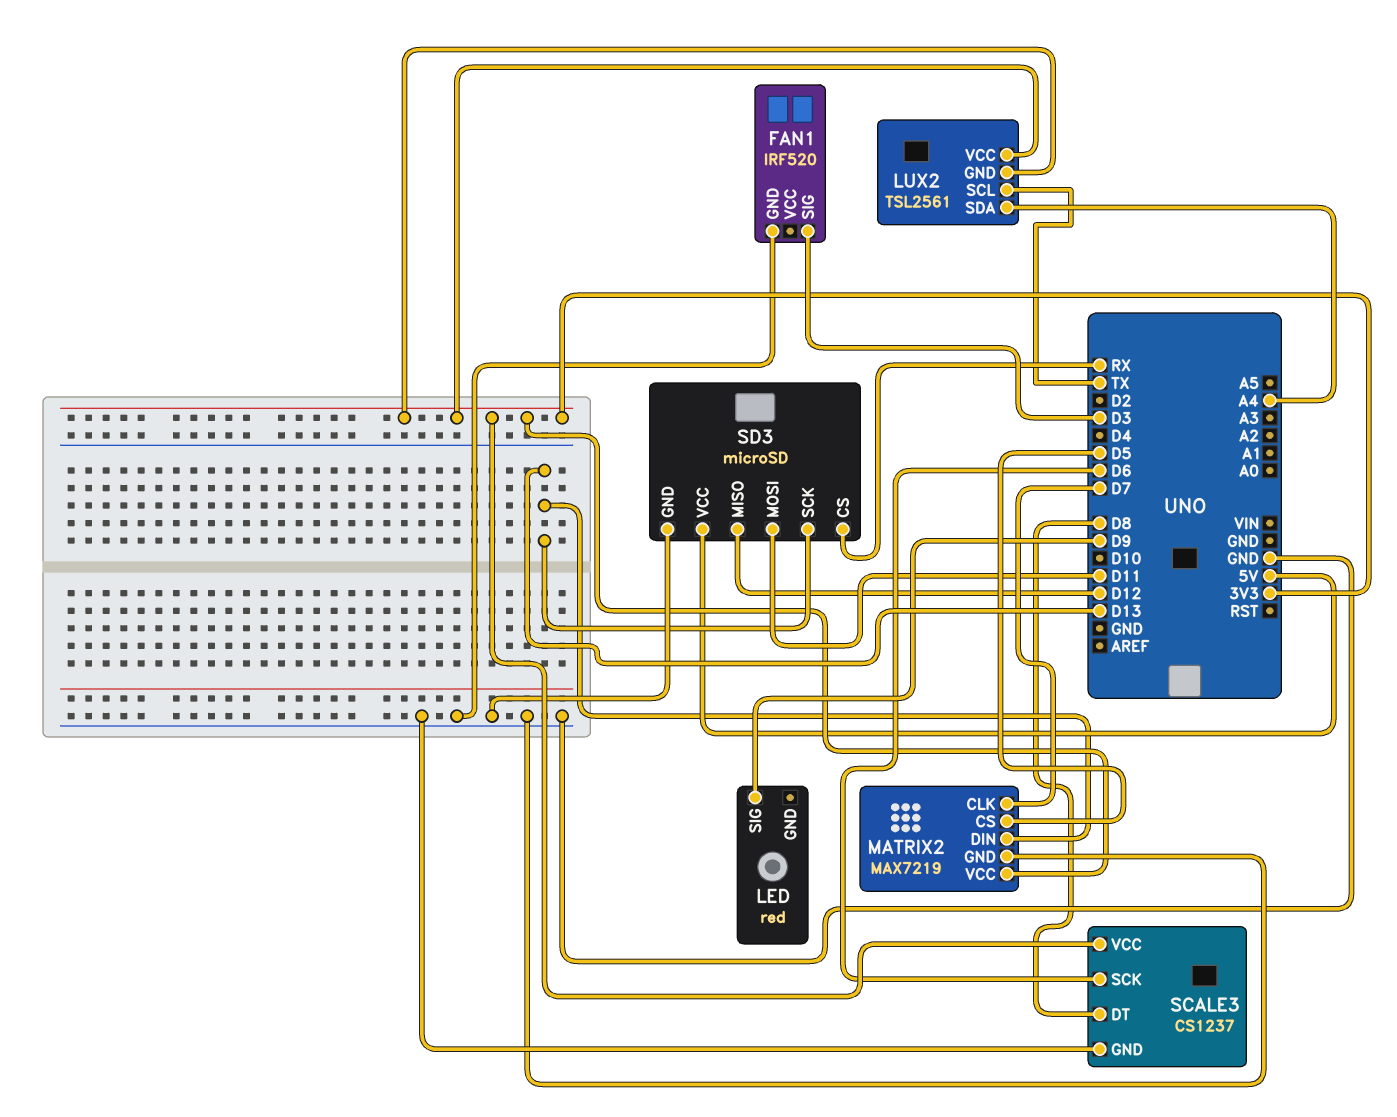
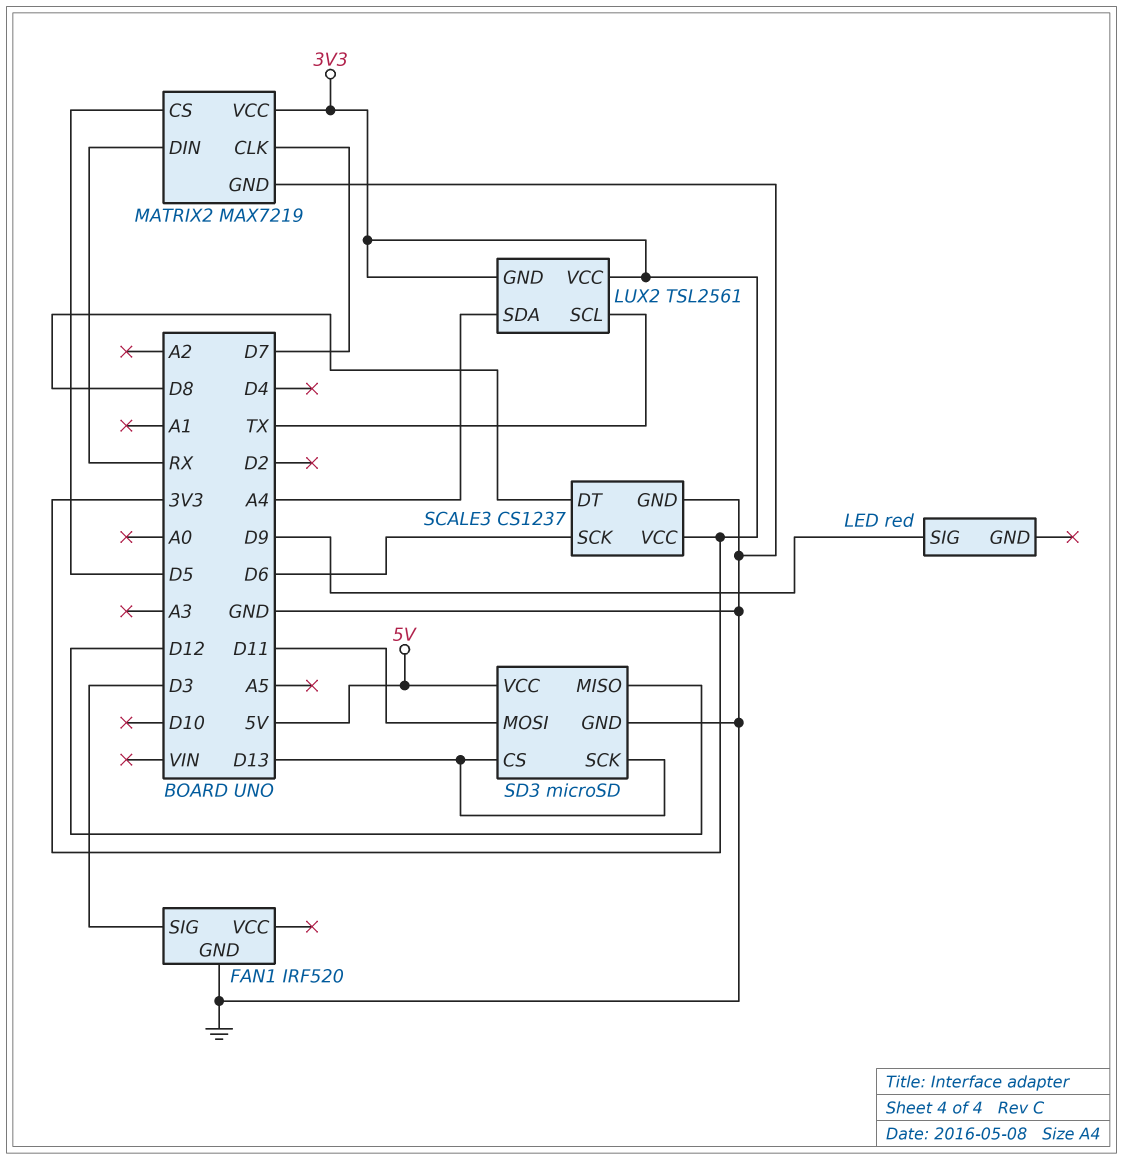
MATRIX2 pin DIN: D13 -> RX
SD3 pin CS: RX -> D13

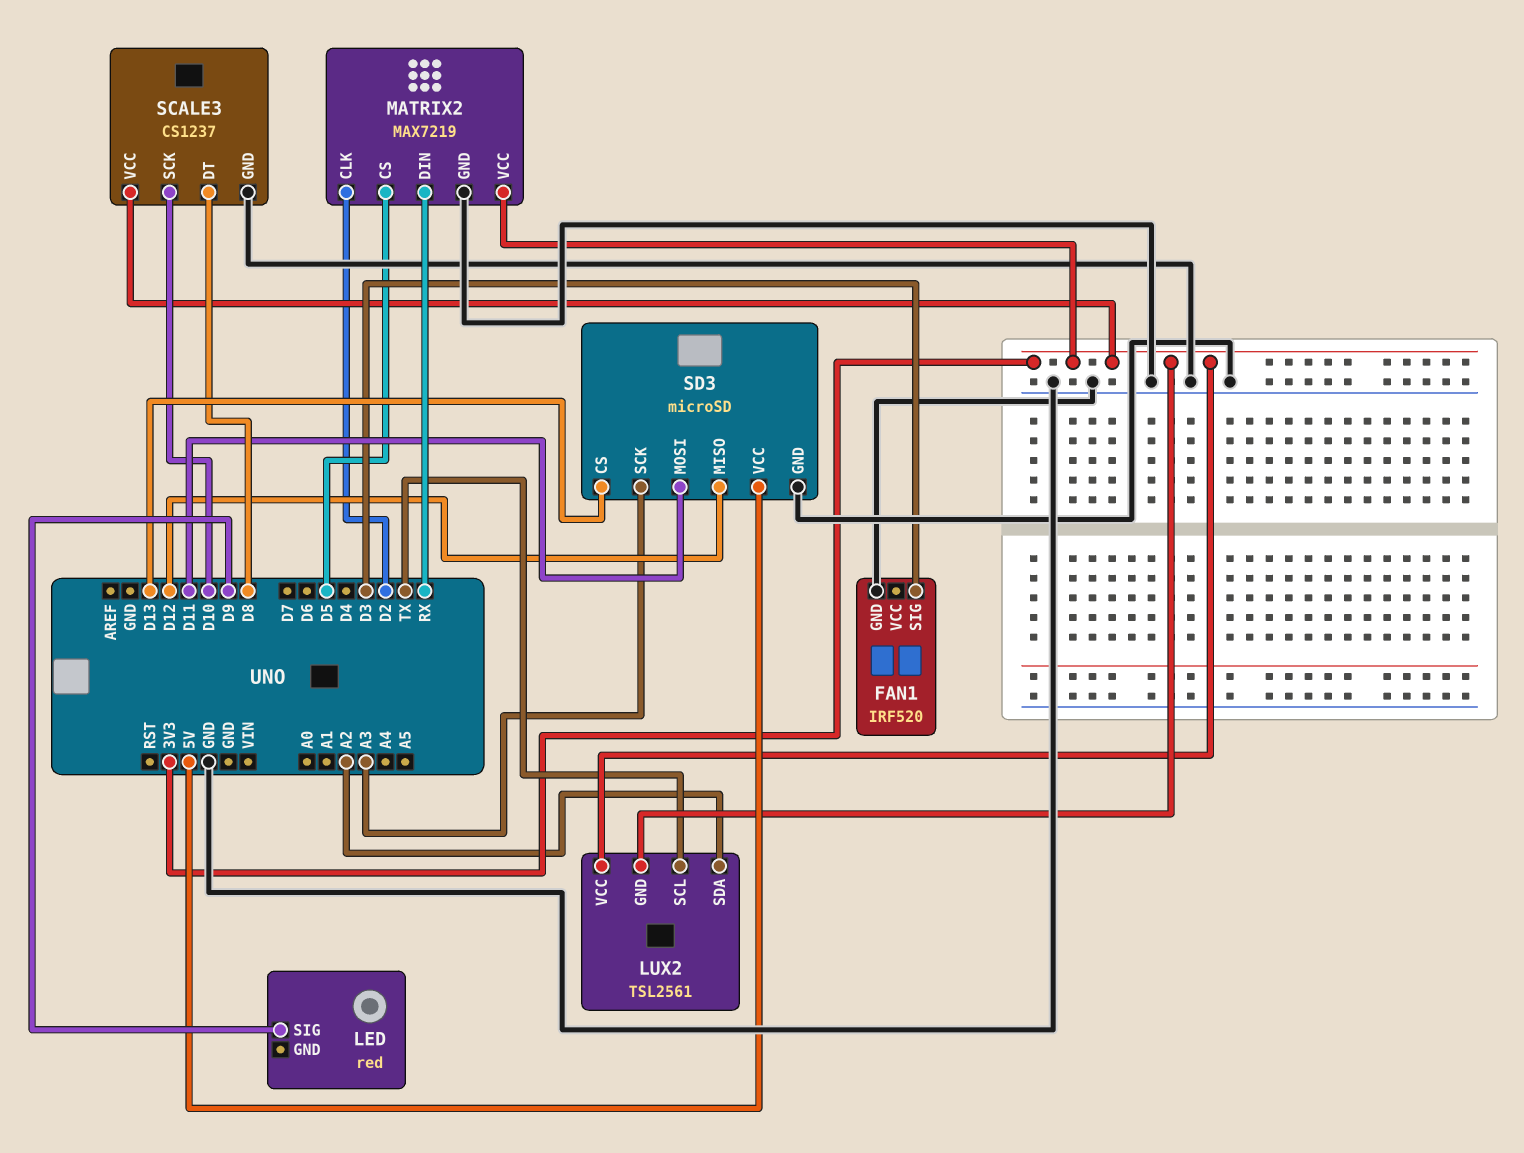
LUX2 pin SDA: A4 -> A2
MATRIX2 pin CLK: D7 -> D2
SCALE3 pin SCK: D6 -> D10
SD3 pin SCK: D13 -> A3

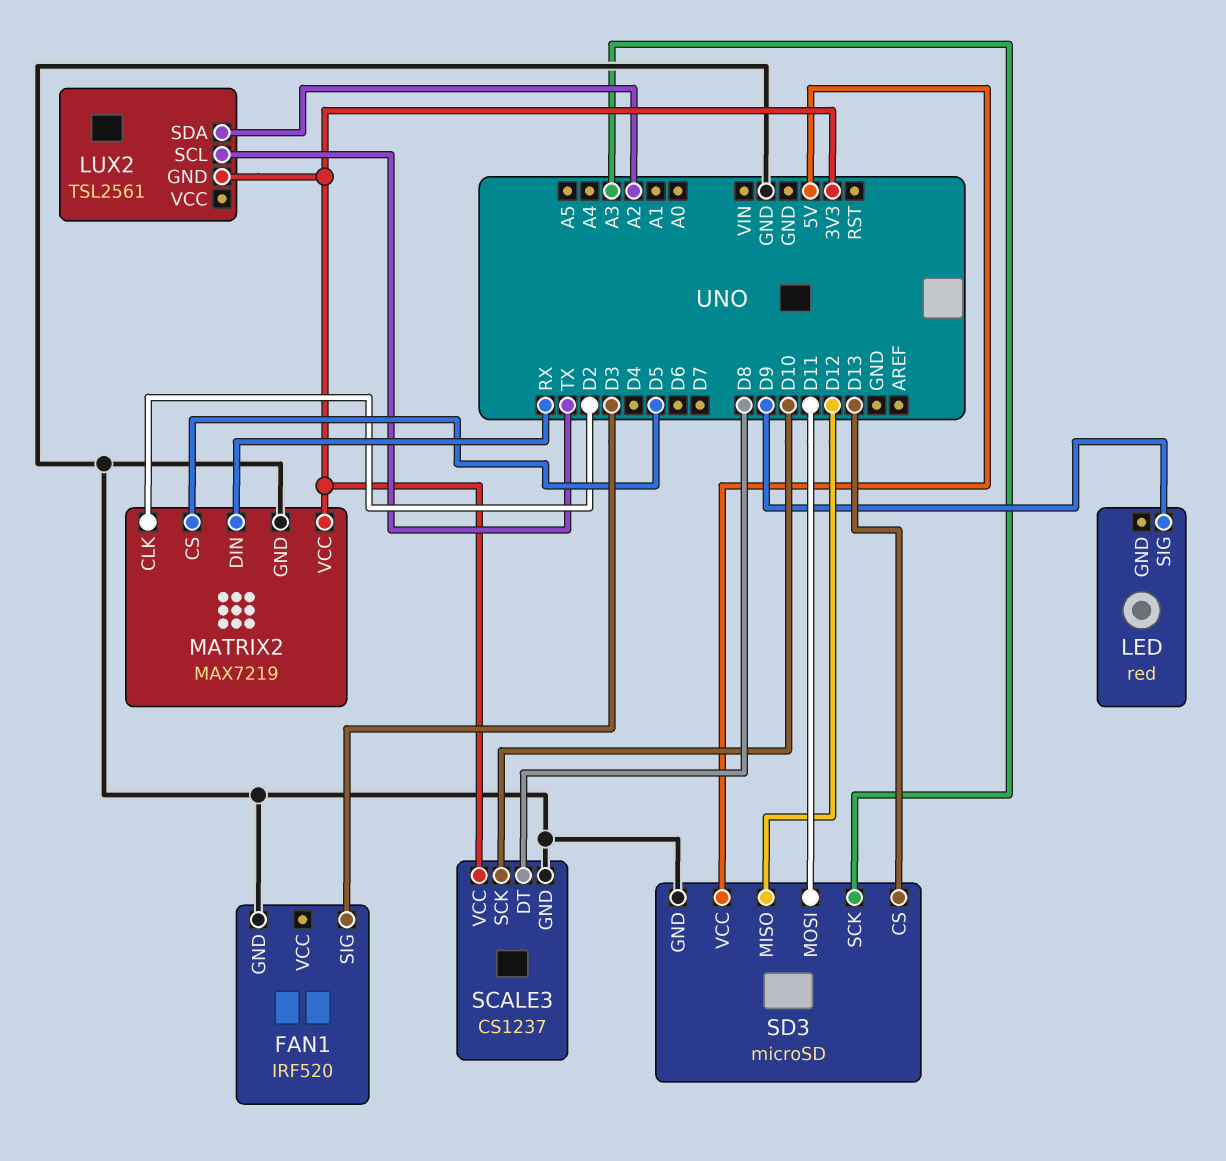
LUX2 pin VCC: 3V3 -> none

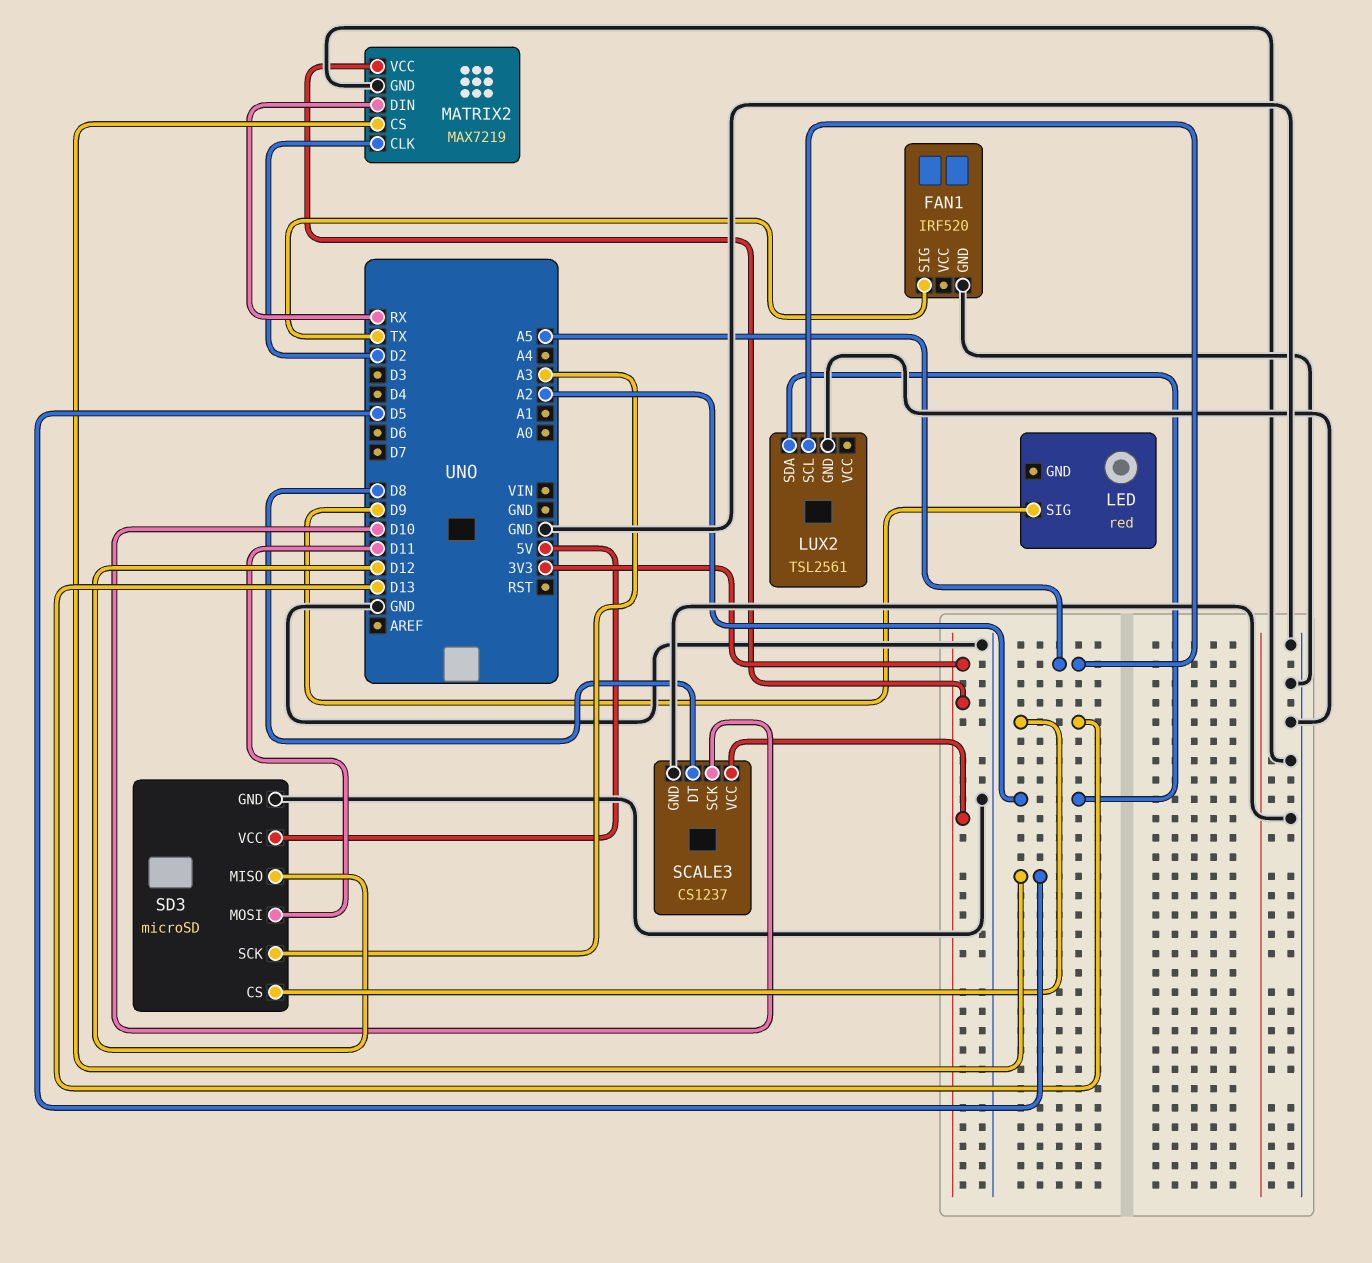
FAN1 pin SIG: D3 -> TX
LUX2 pin GND: 3V3 -> GND
LUX2 pin SCL: TX -> A5

